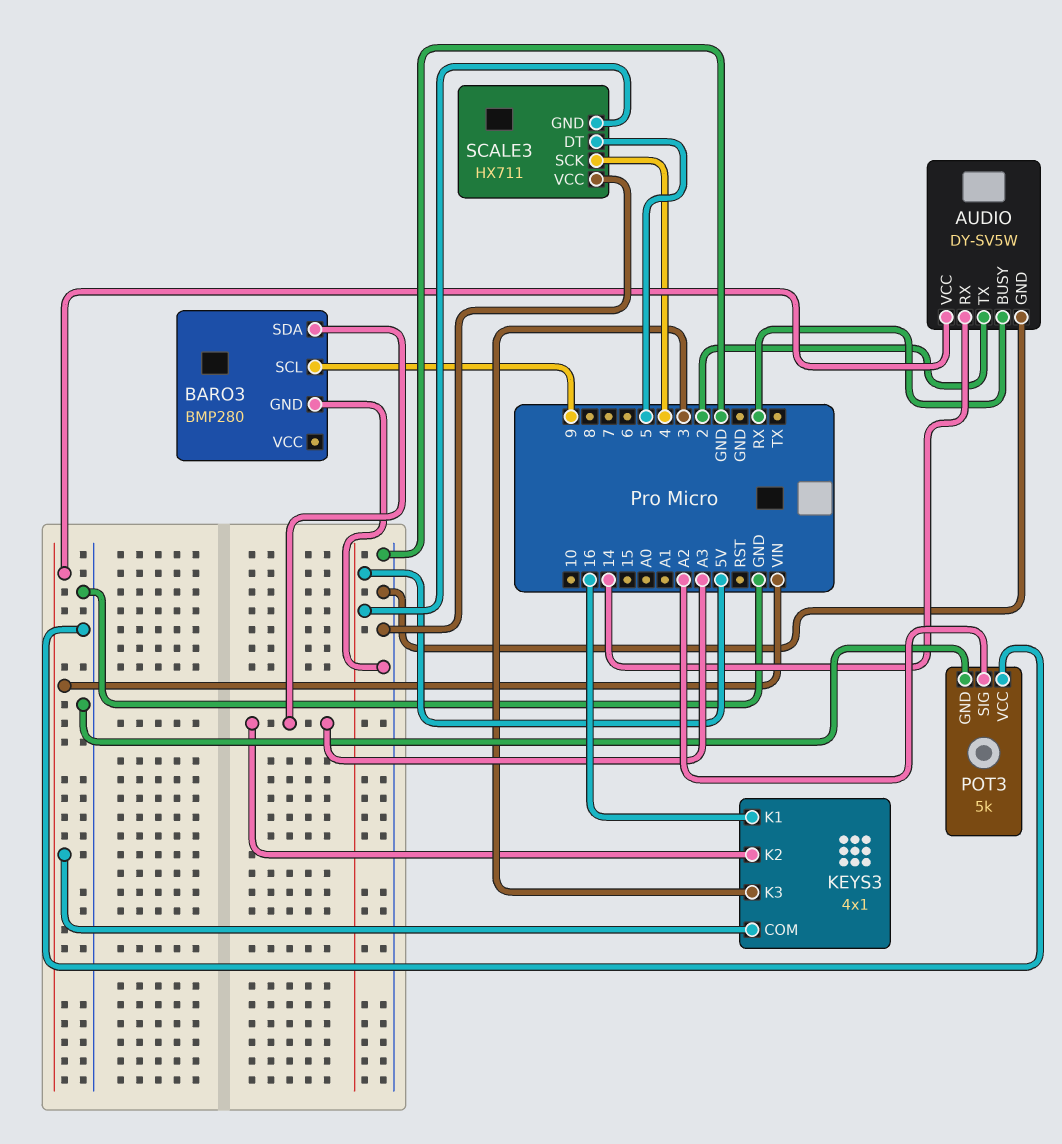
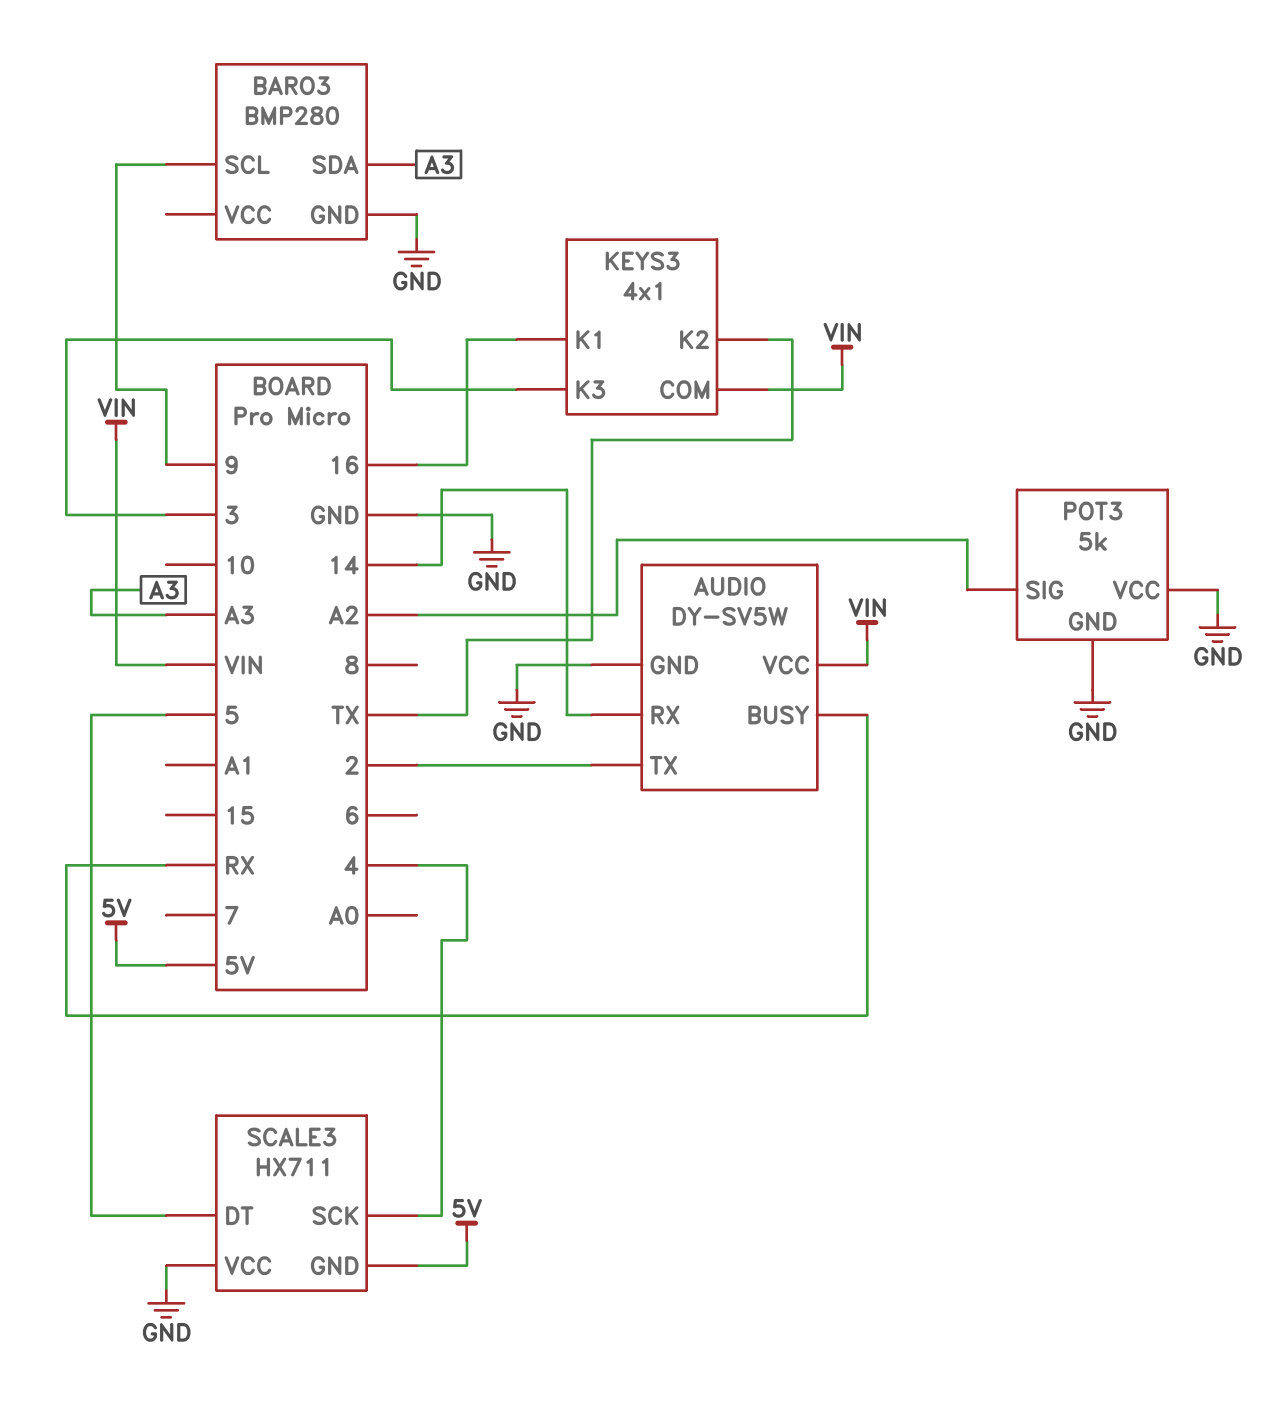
KEYS3 pin K2: A3 -> TX

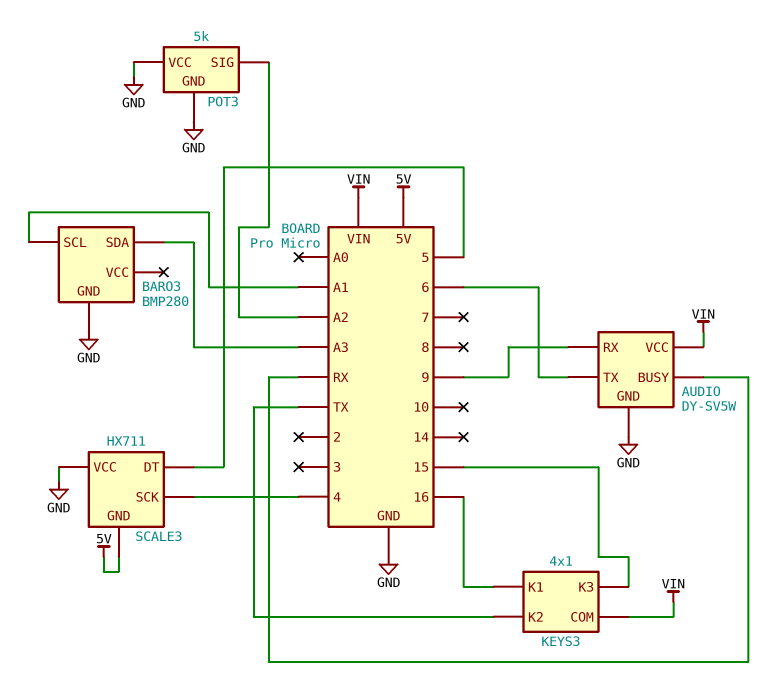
AUDIO pin RX: 14 -> 9
AUDIO pin TX: 2 -> 6
BARO3 pin SCL: 9 -> A1
KEYS3 pin K3: 3 -> 15

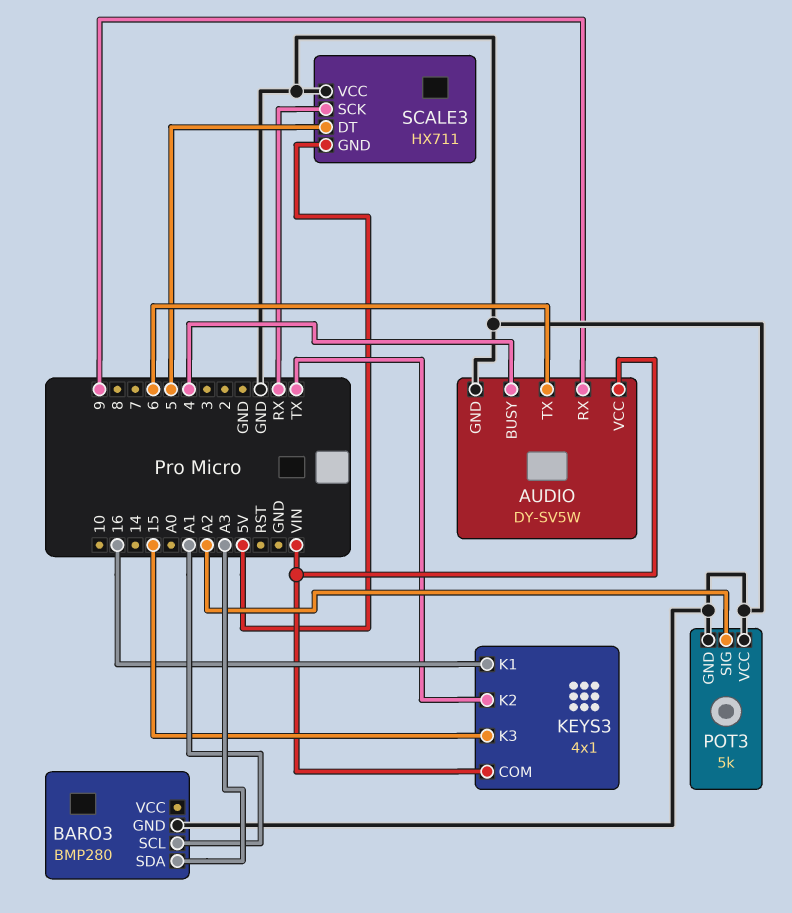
AUDIO pin BUSY: RX -> 4
SCALE3 pin SCK: 4 -> RX

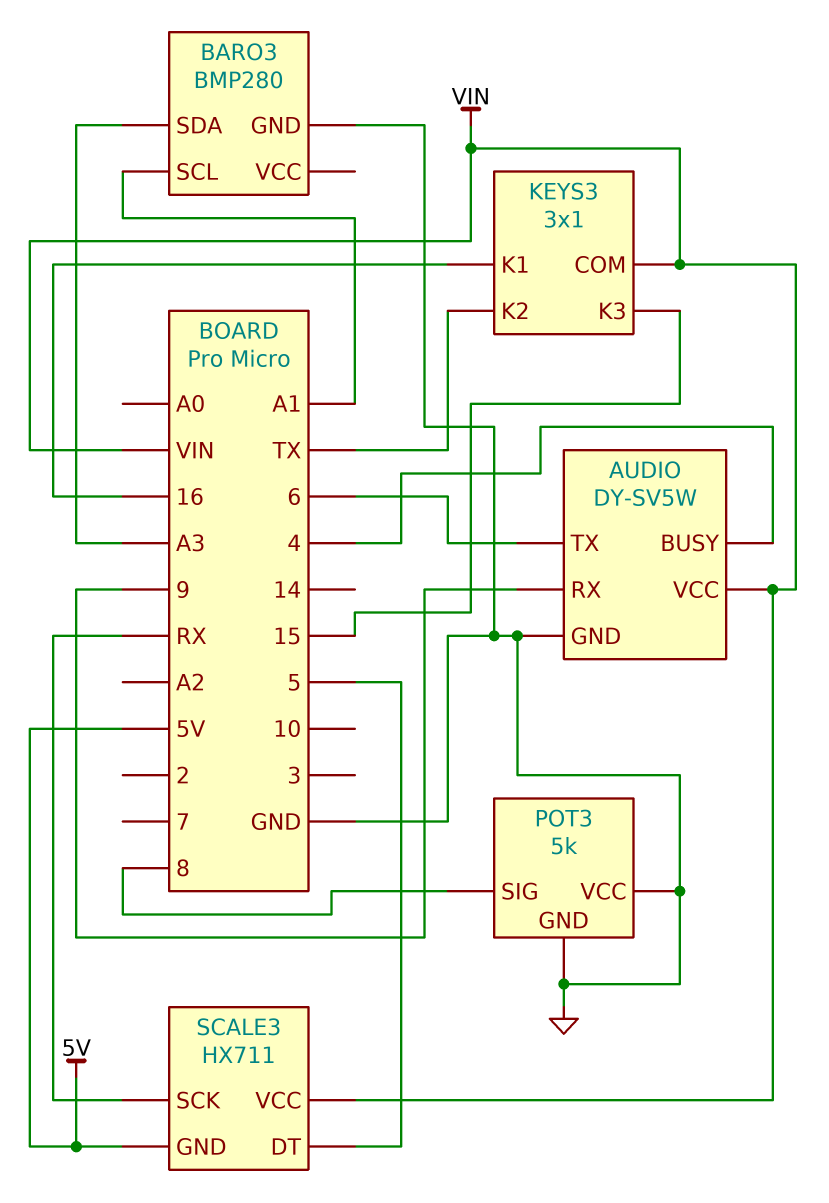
KEYS3: 4x1 -> 3x1
POT3 pin SIG: A2 -> 8
SCALE3 pin VCC: GND -> VIN

